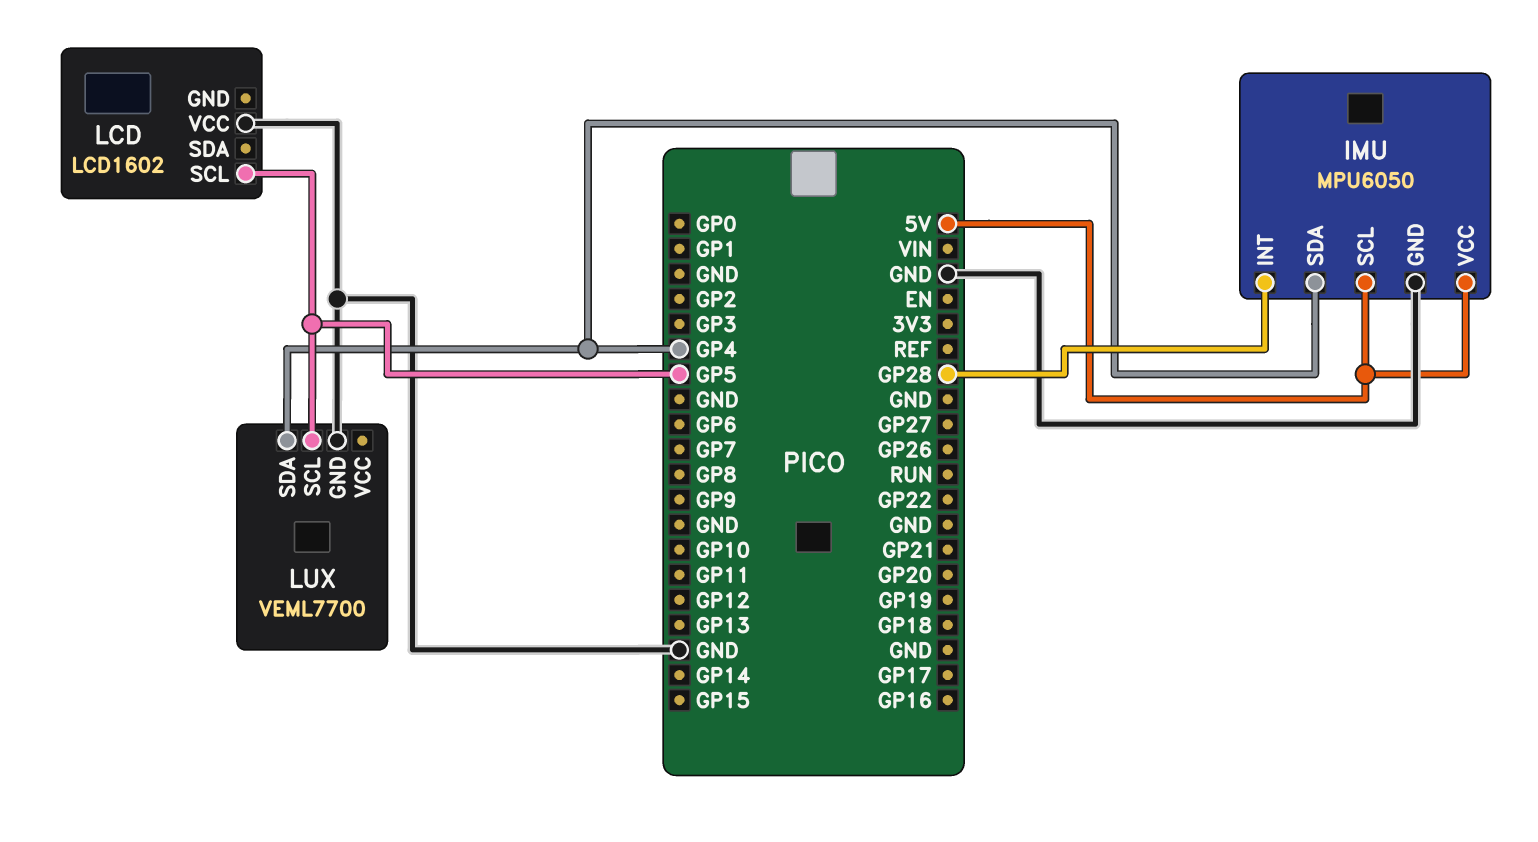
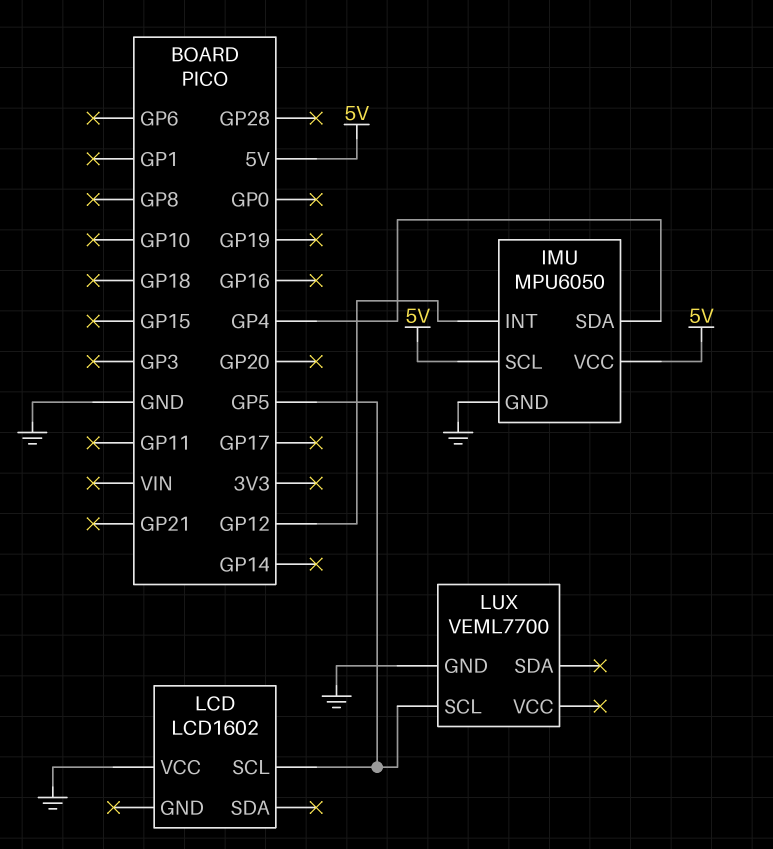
IMU pin INT: GP28 -> GP12
LUX pin SDA: GP4 -> none

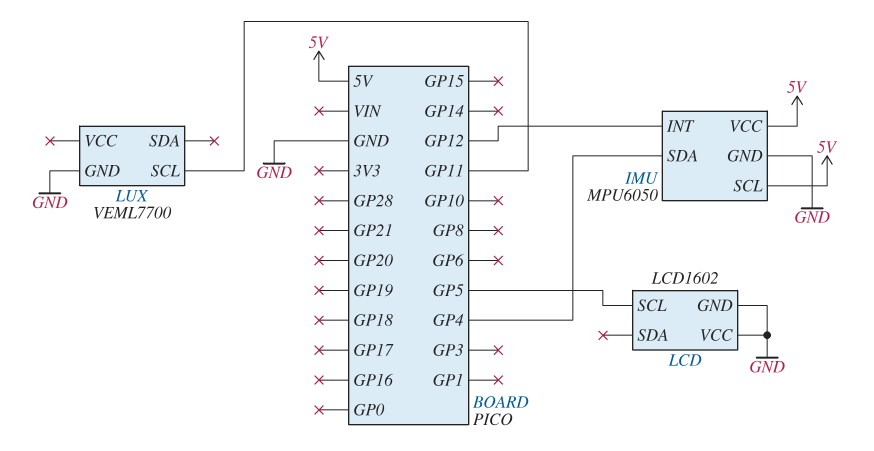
LCD pin GND: none -> GND
LUX pin SCL: GP5 -> GP11

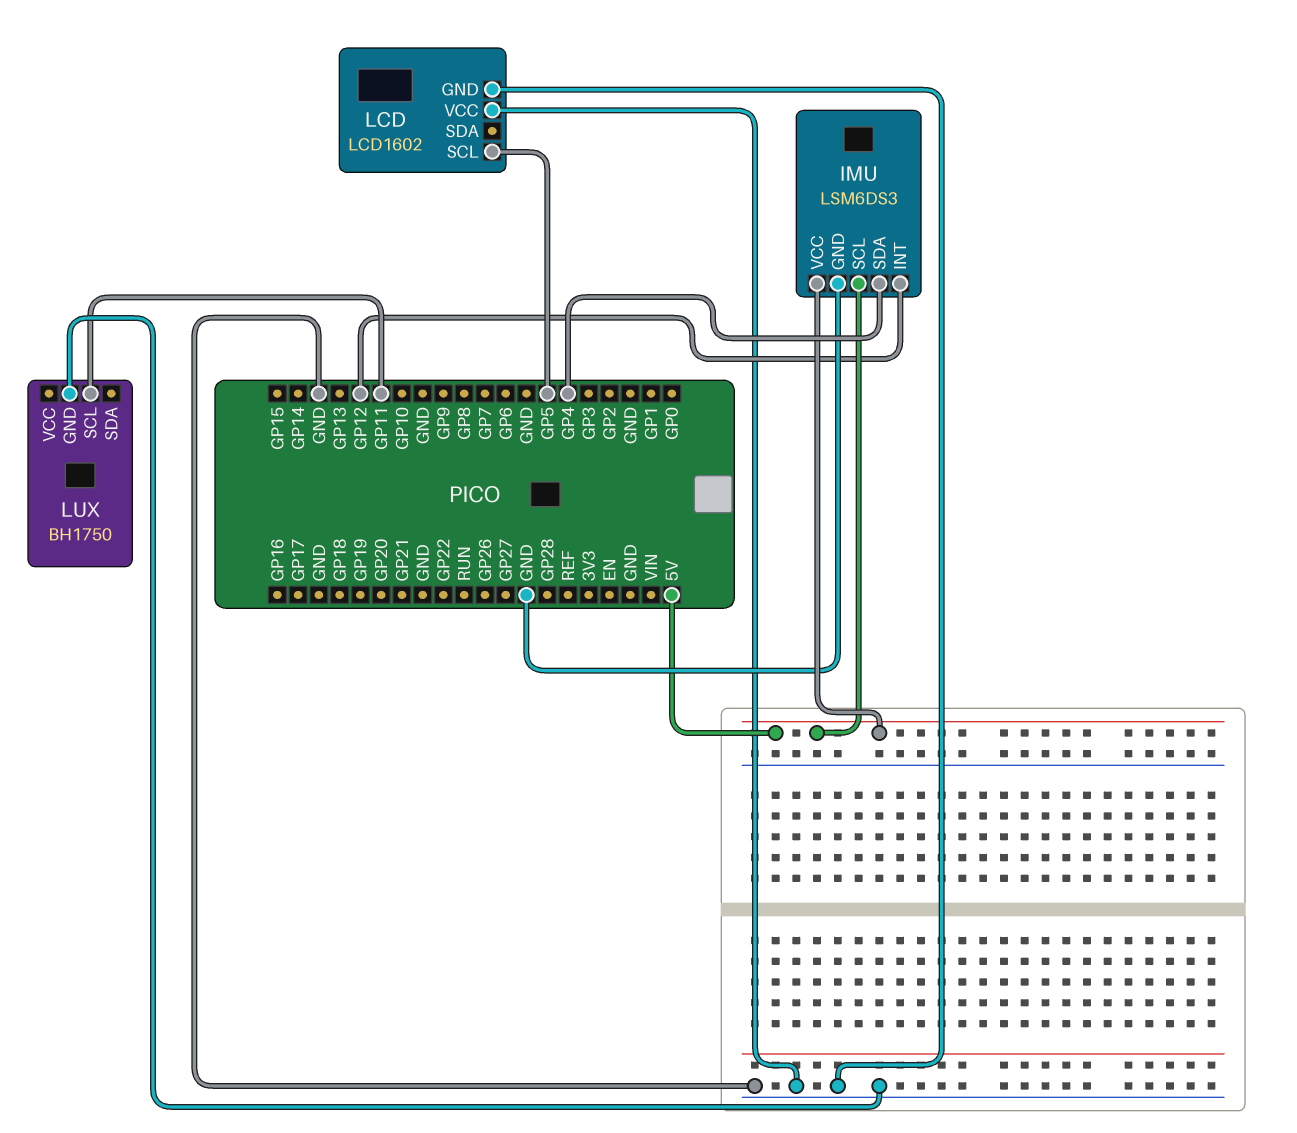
IMU: MPU6050 -> LSM6DS3
LUX: VEML7700 -> BH1750

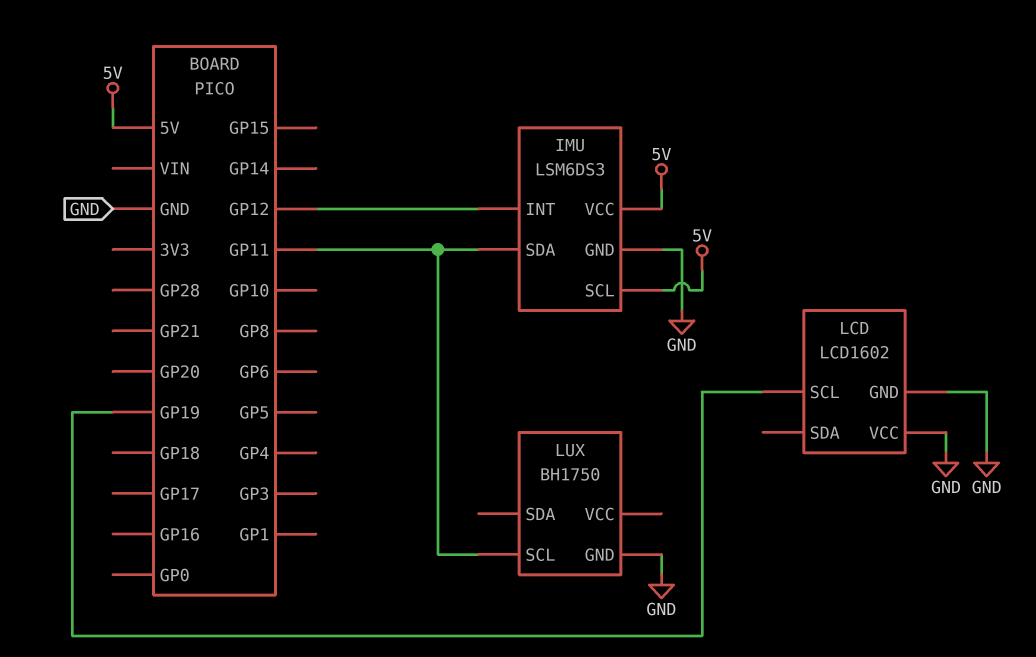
IMU pin SDA: GP4 -> GP11
LCD pin SCL: GP5 -> GP19

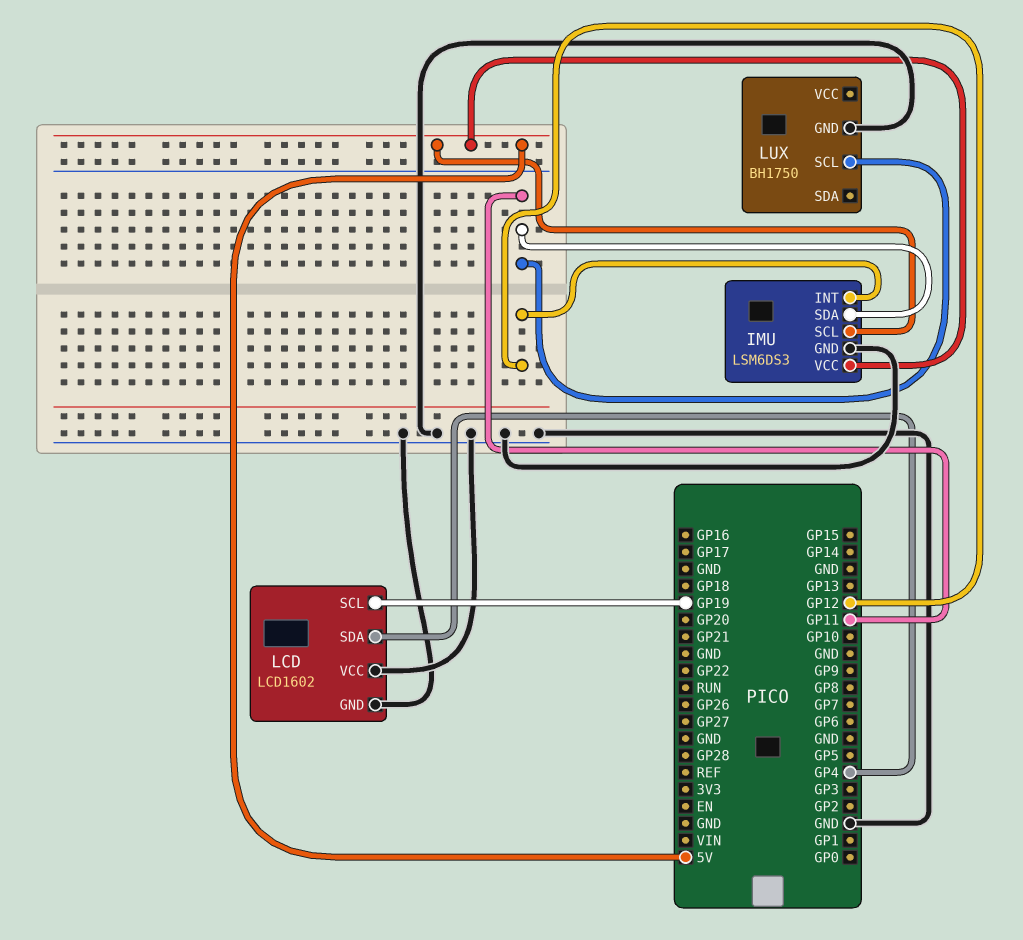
LCD pin SDA: none -> GP4

